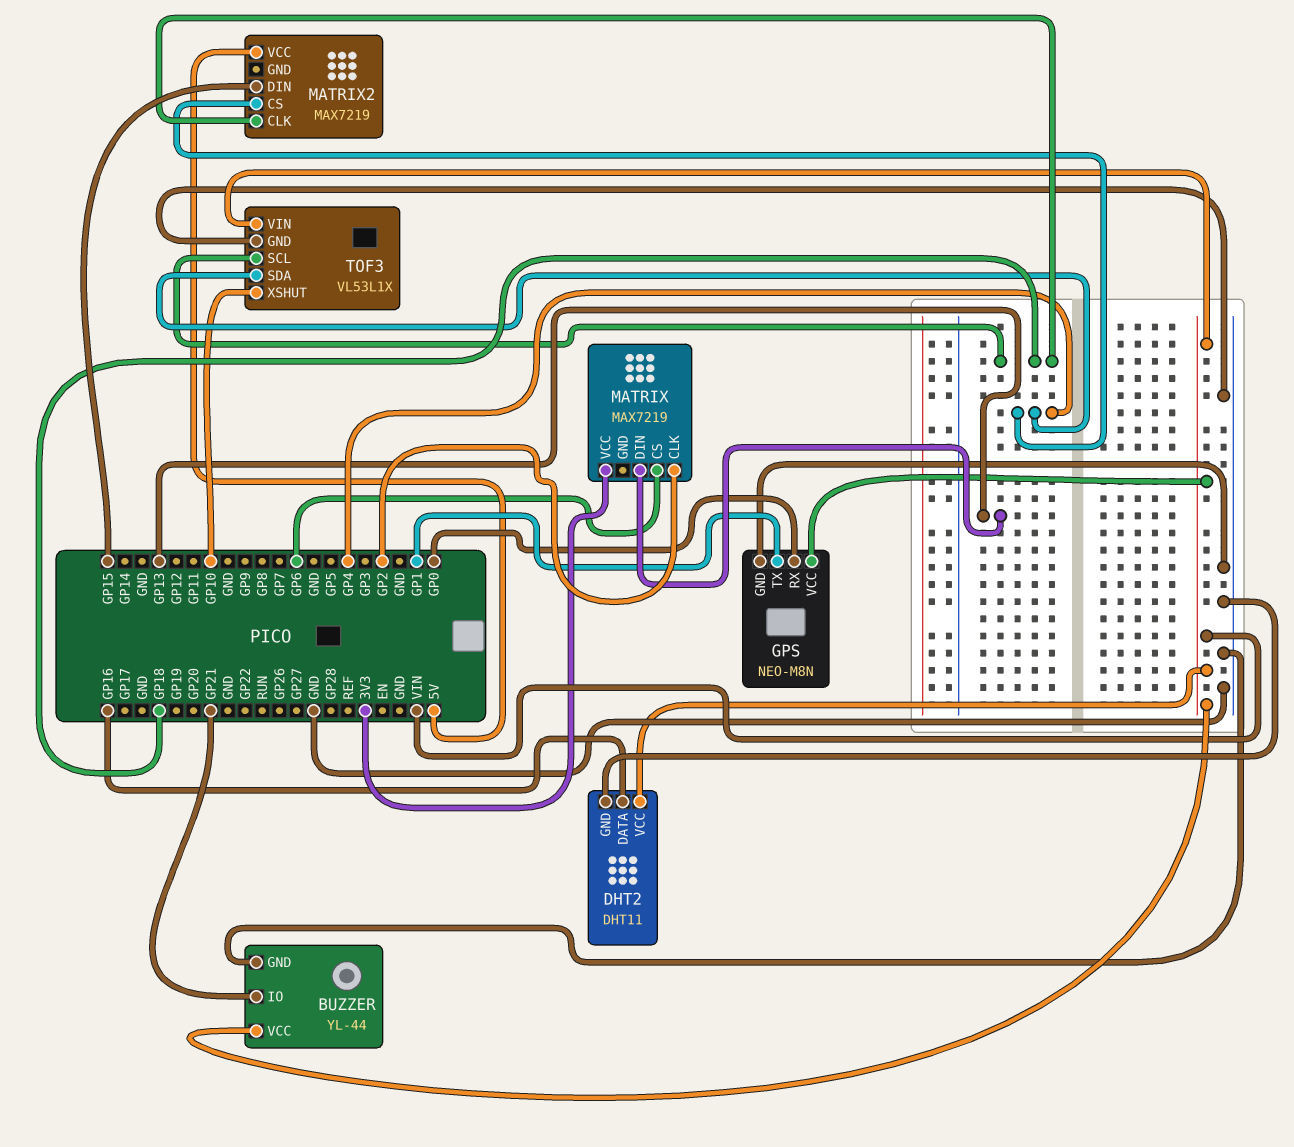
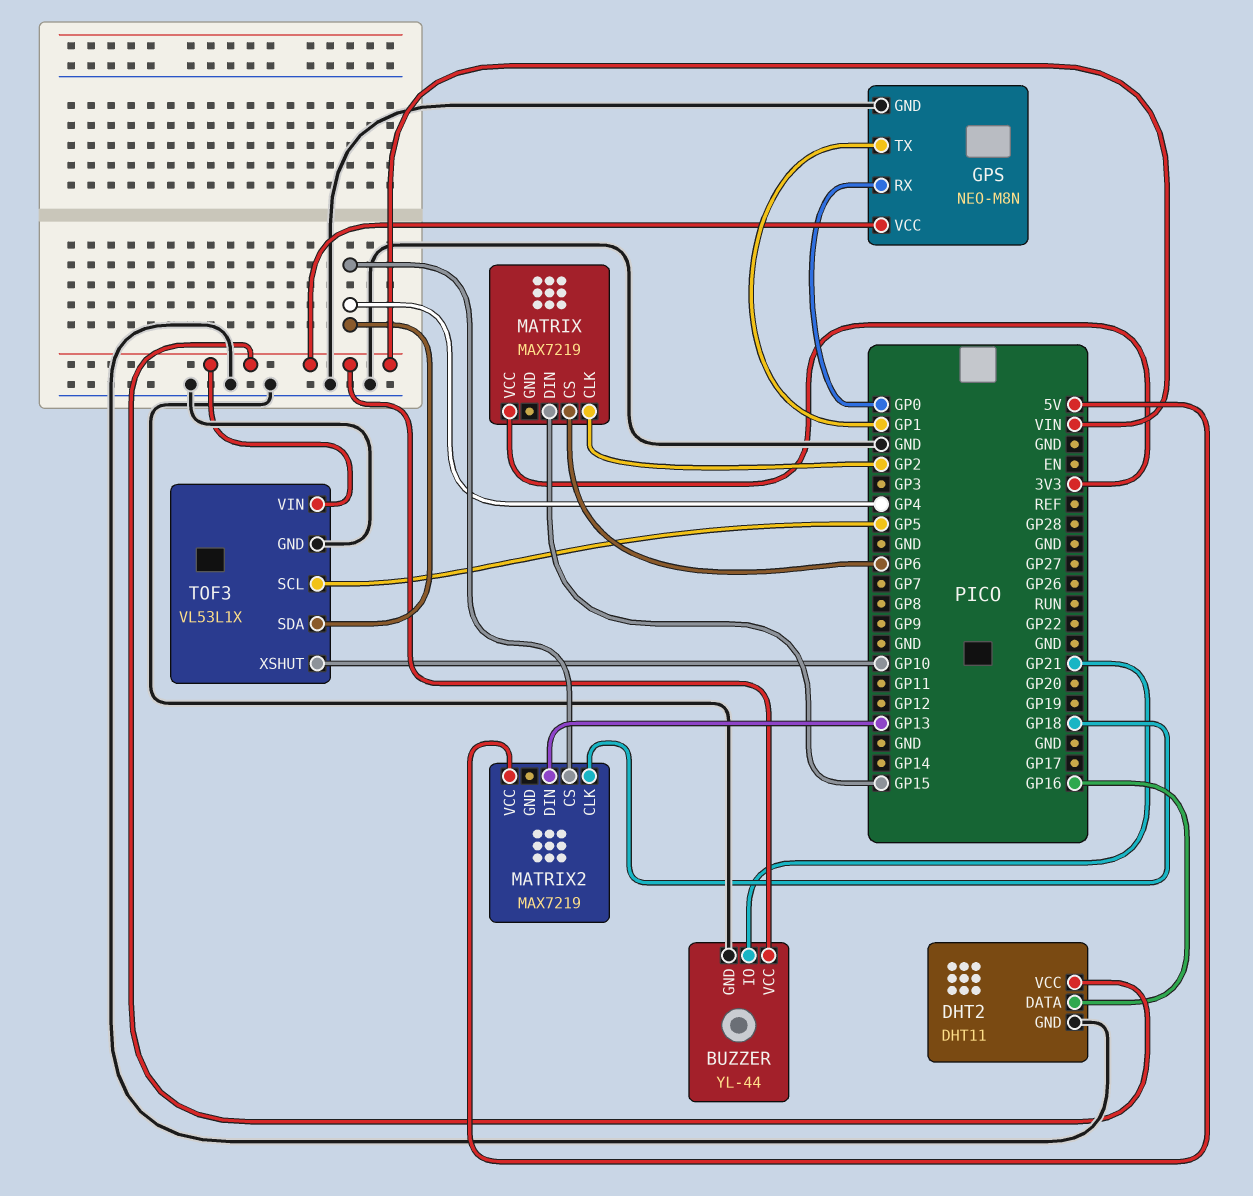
MATRIX pin DIN: GP13 -> GP15
MATRIX2 pin DIN: GP15 -> GP13
TOF3 pin SCL: GP18 -> GP5

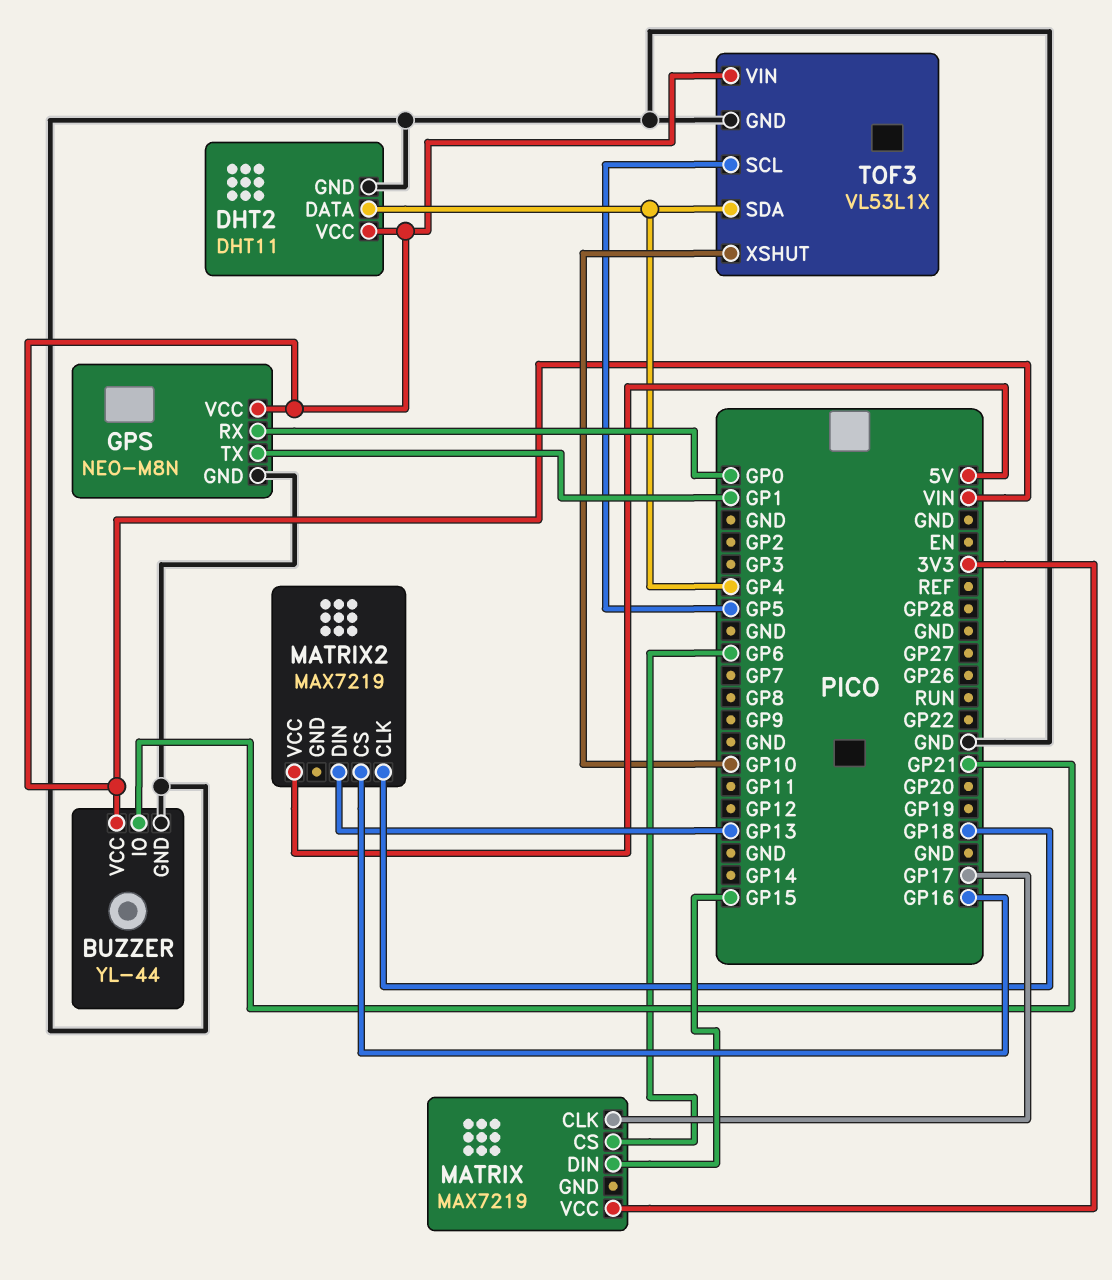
DHT2 pin DATA: GP16 -> GP4
MATRIX pin CLK: GP2 -> GP17
MATRIX2 pin CS: GP4 -> GP16

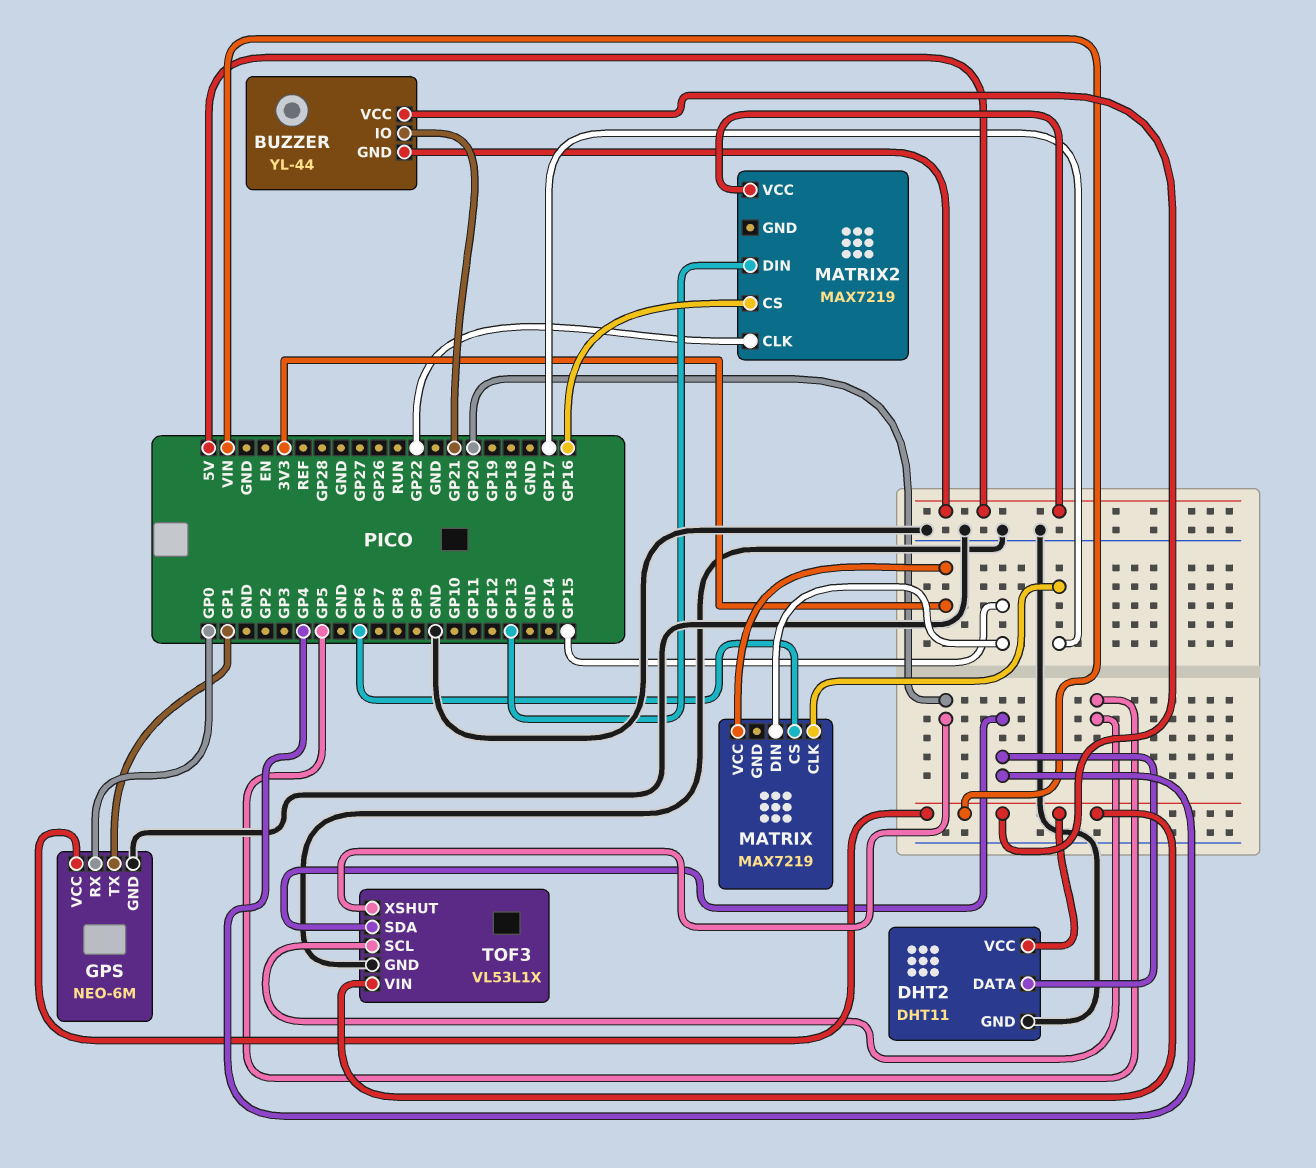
BUZZER pin GND: GND -> 5V
GPS: NEO-M8N -> NEO-6M
MATRIX2 pin CLK: GP18 -> GP22
TOF3 pin XSHUT: GP10 -> GP20

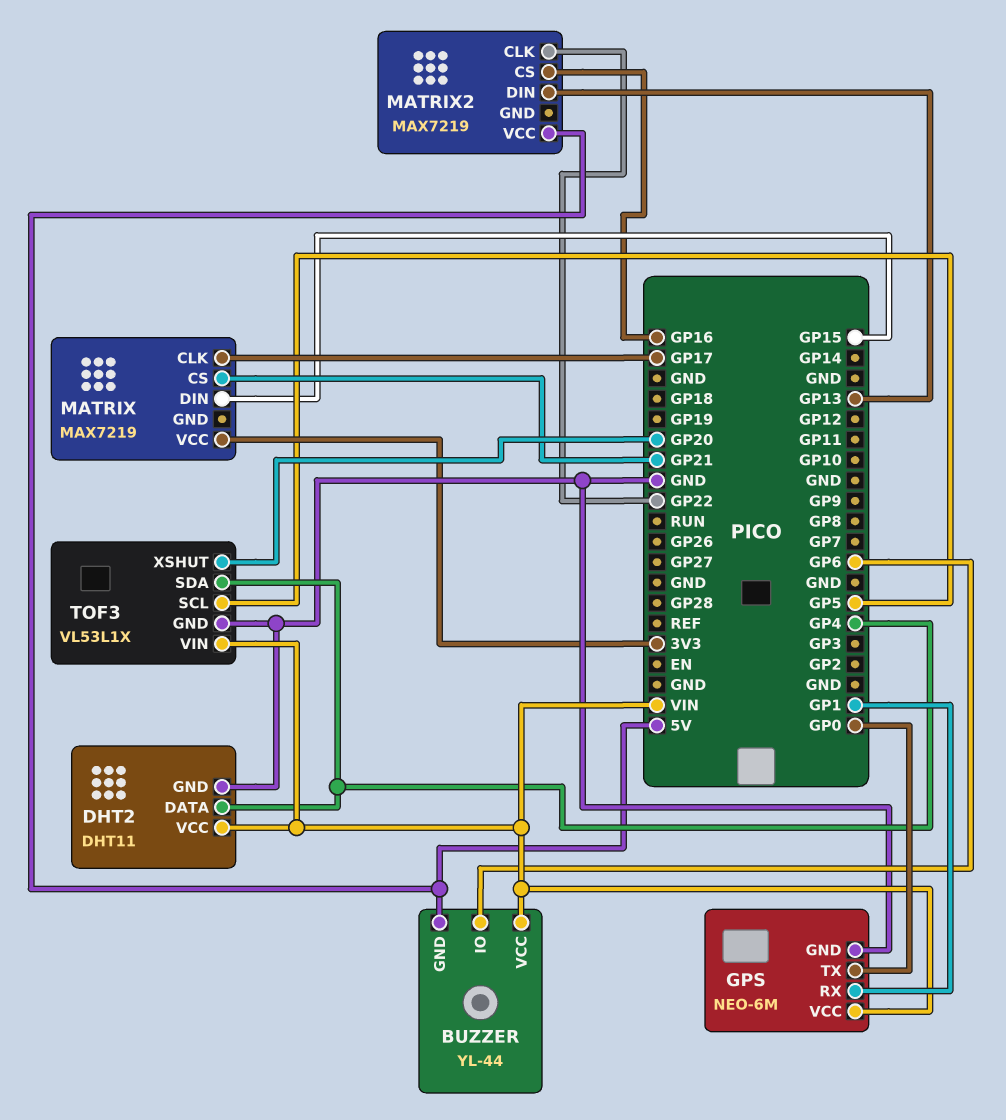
BUZZER pin IO: GP21 -> GP6
GPS pin RX: GP0 -> GP1
GPS pin TX: GP1 -> GP0
MATRIX pin CS: GP6 -> GP21

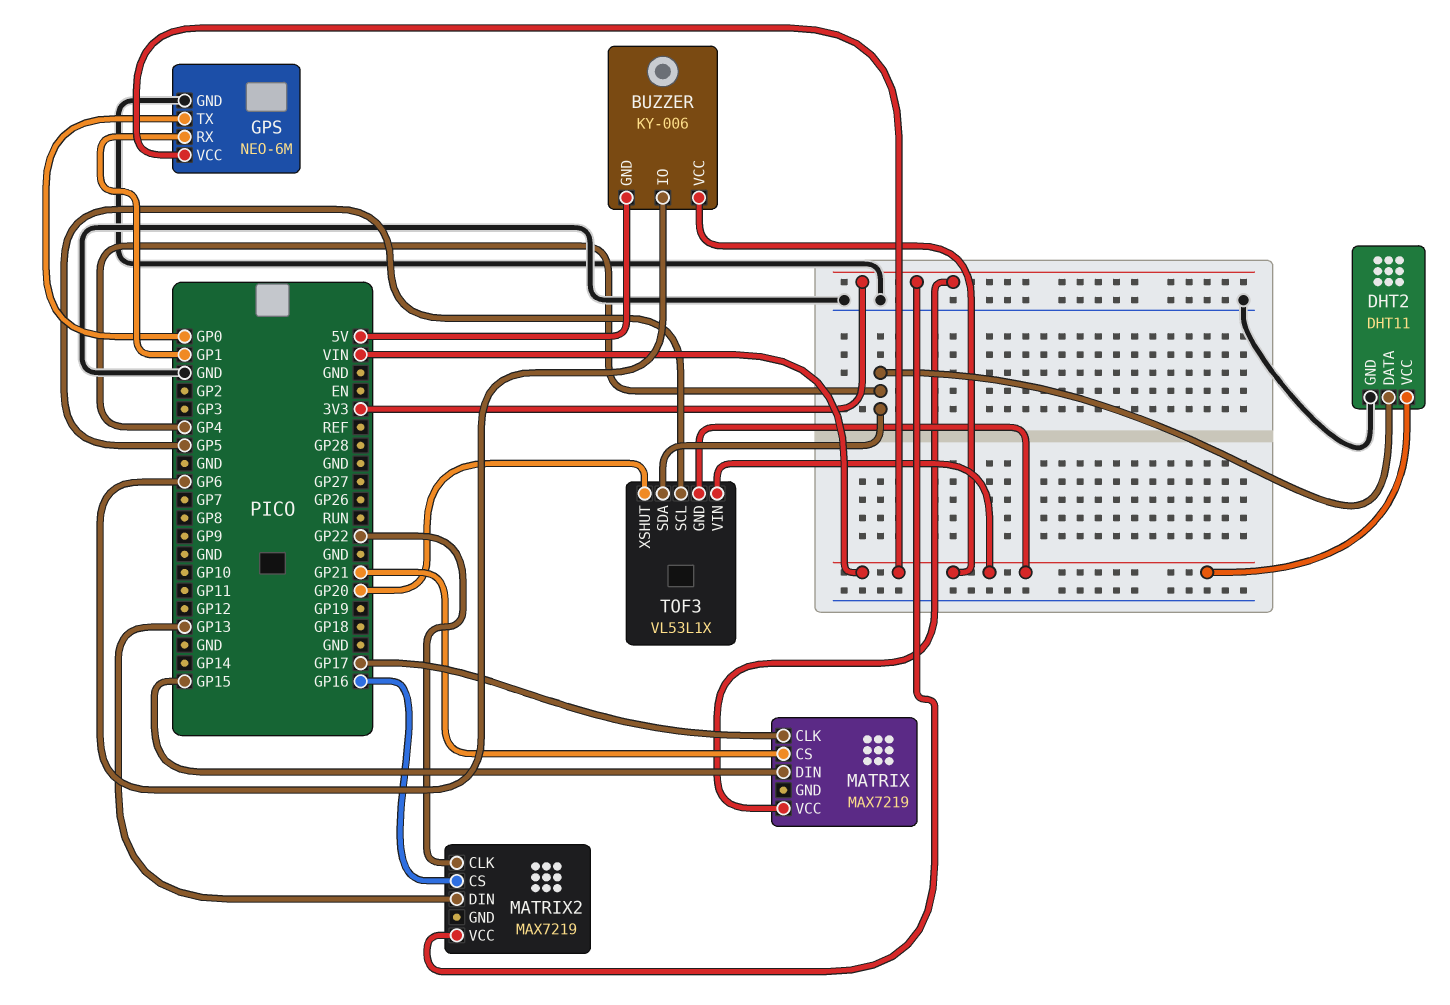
BUZZER: YL-44 -> KY-006
MATRIX2 pin VCC: 5V -> 3V3
TOF3 pin GND: GND -> VIN

